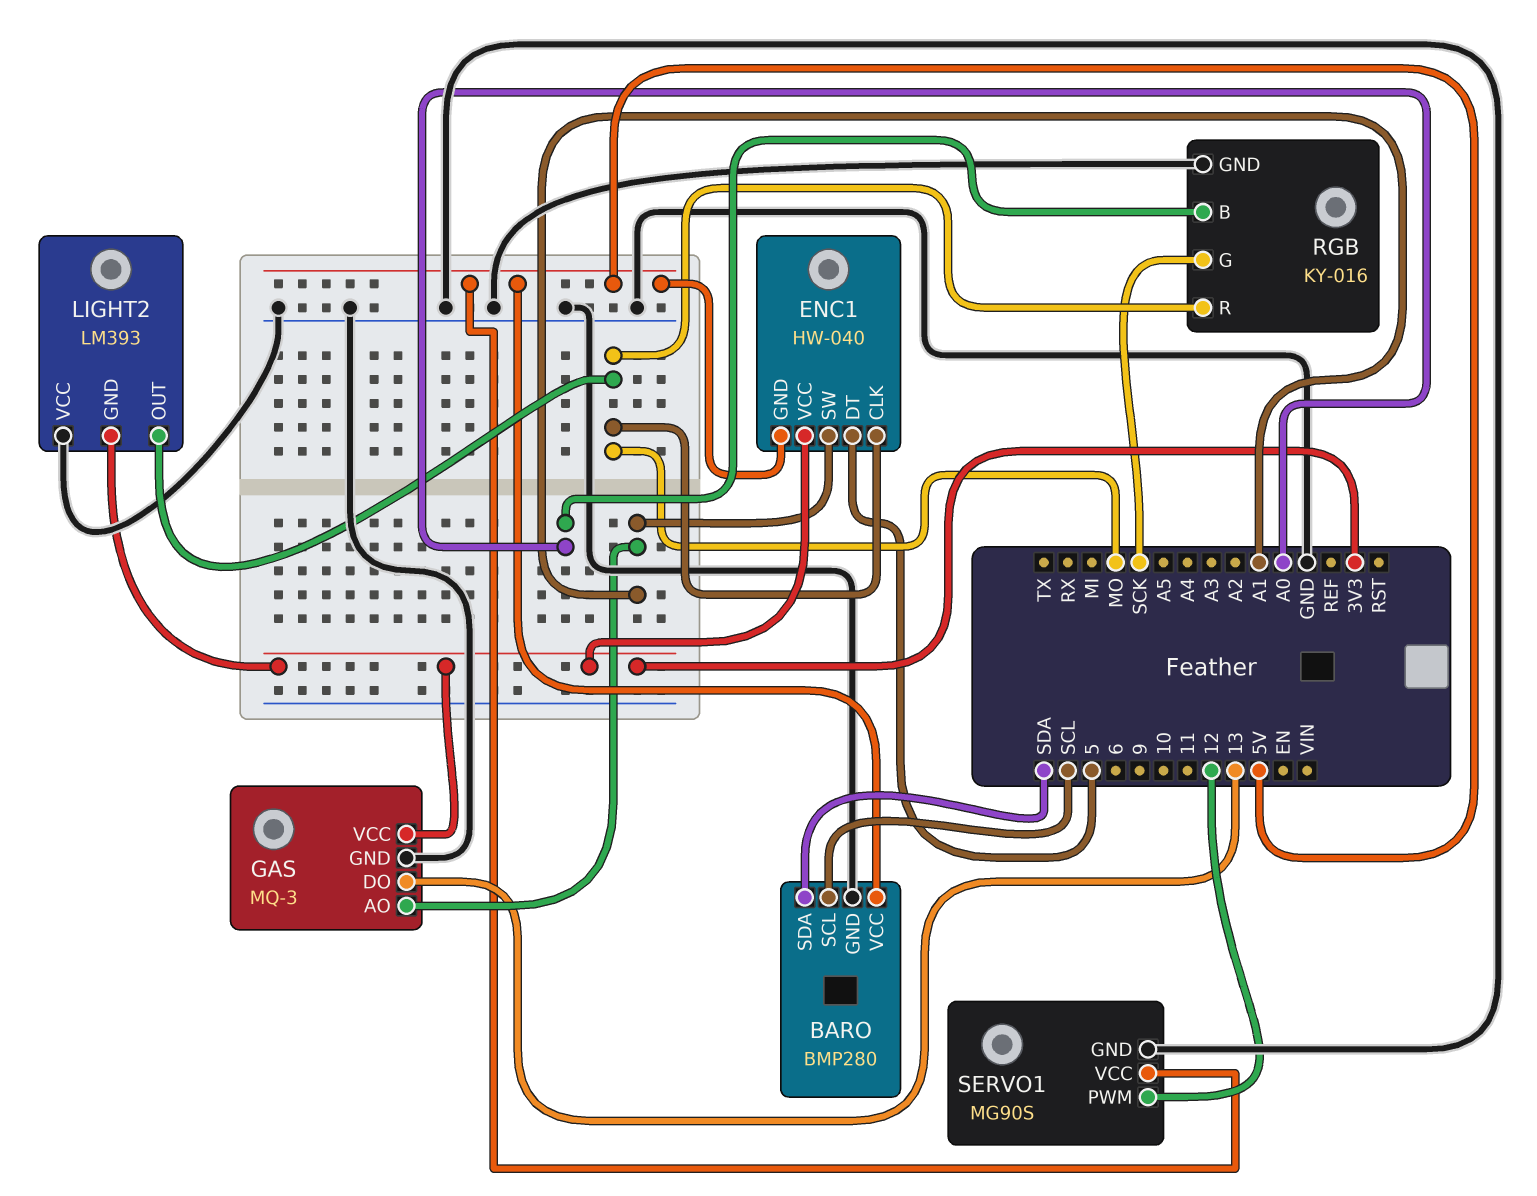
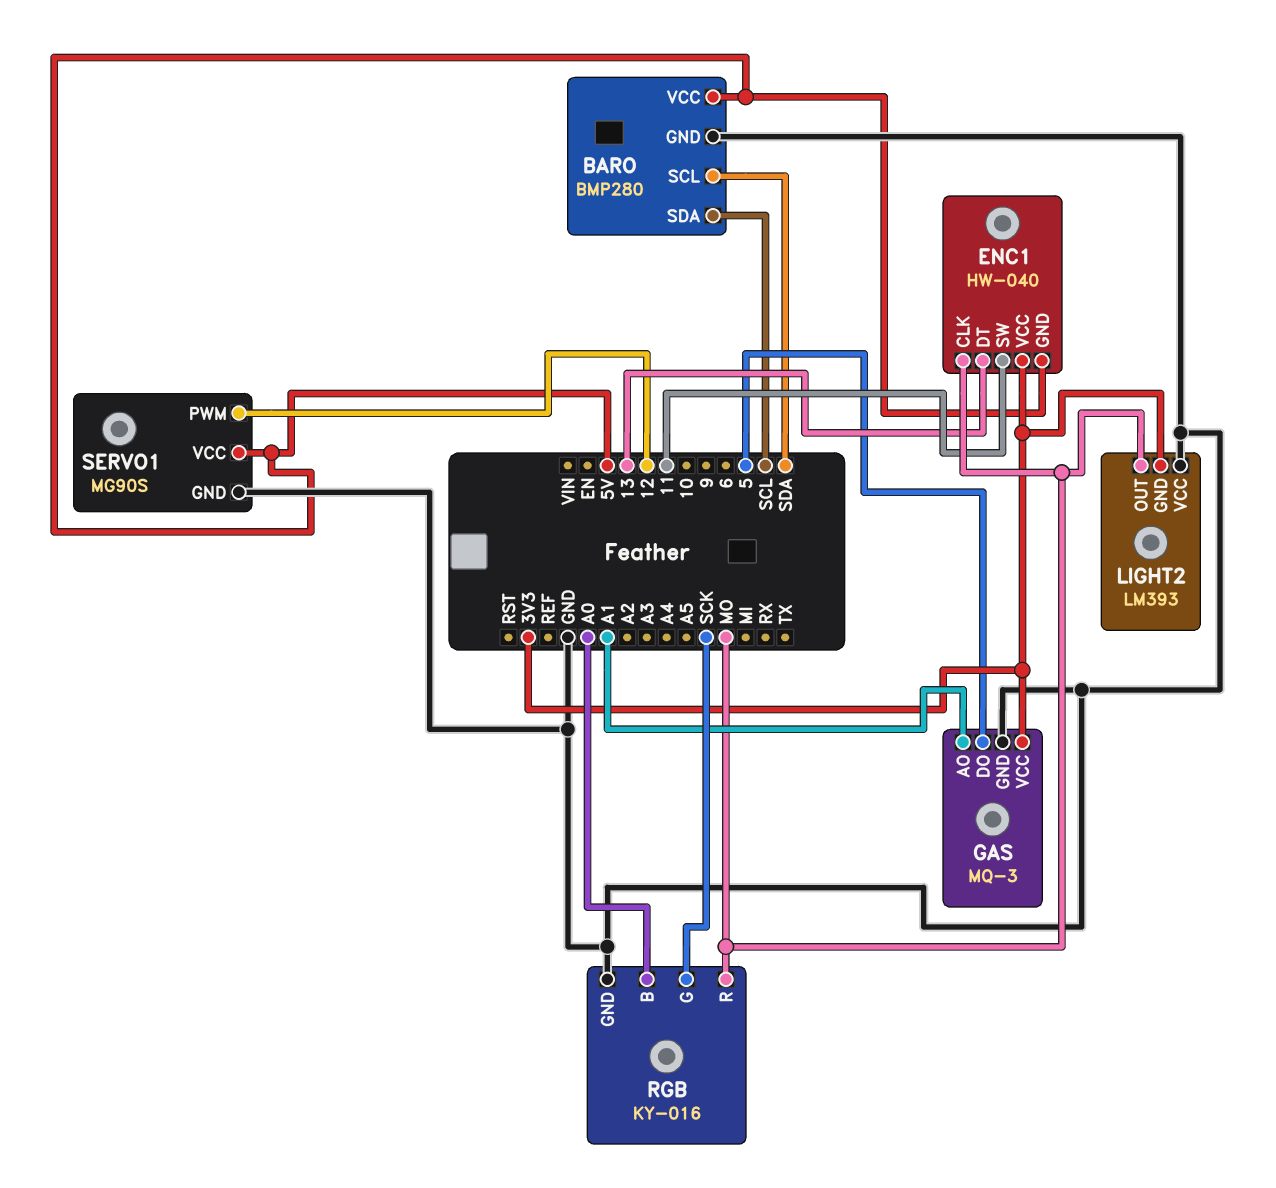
BARO pin SCL: SCL -> SDA
BARO pin SDA: SDA -> SCL
ENC1 pin DT: 5 -> 13
ENC1 pin SW: A1 -> 11
GAS pin DO: 13 -> 5

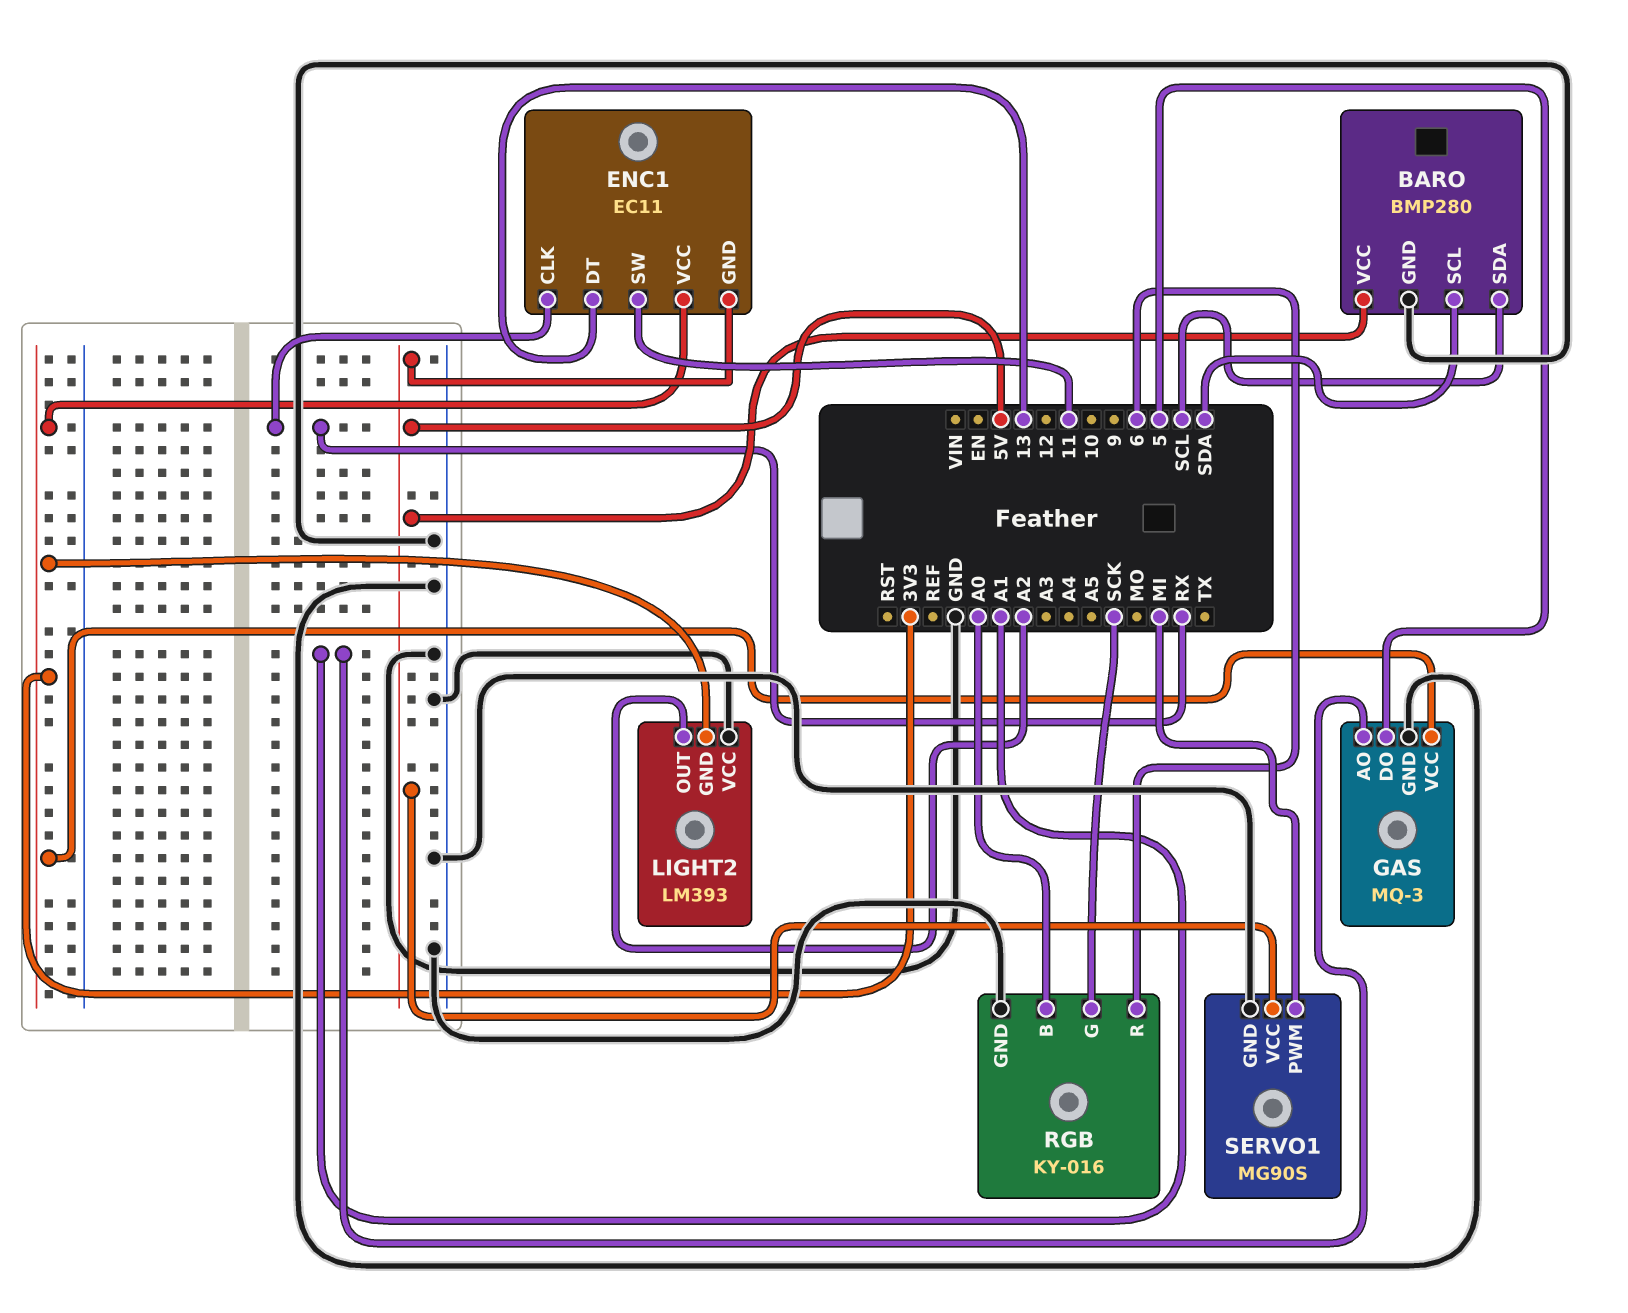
ENC1: HW-040 -> EC11
ENC1 pin CLK: MO -> RX
LIGHT2 pin OUT: MO -> A2
RGB pin R: MO -> 6
SERVO1 pin PWM: 12 -> MI

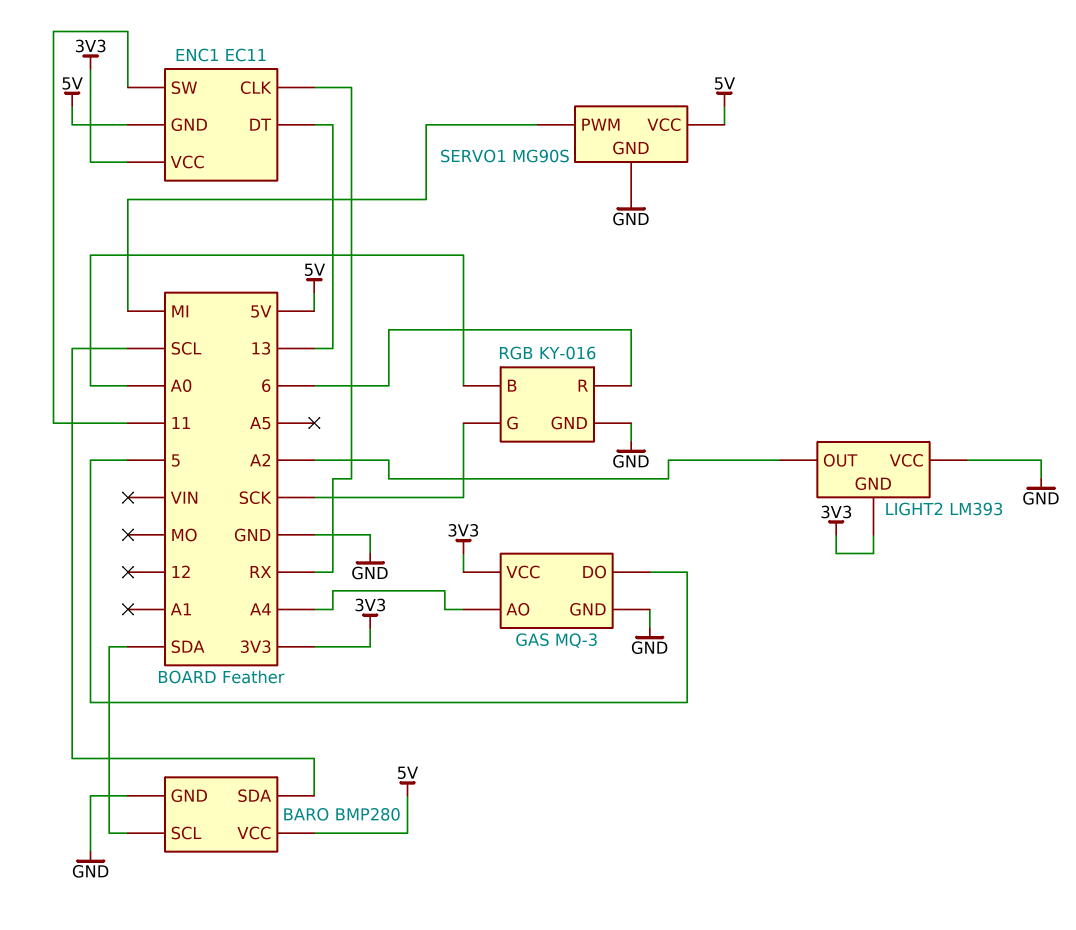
GAS pin AO: A1 -> A4

